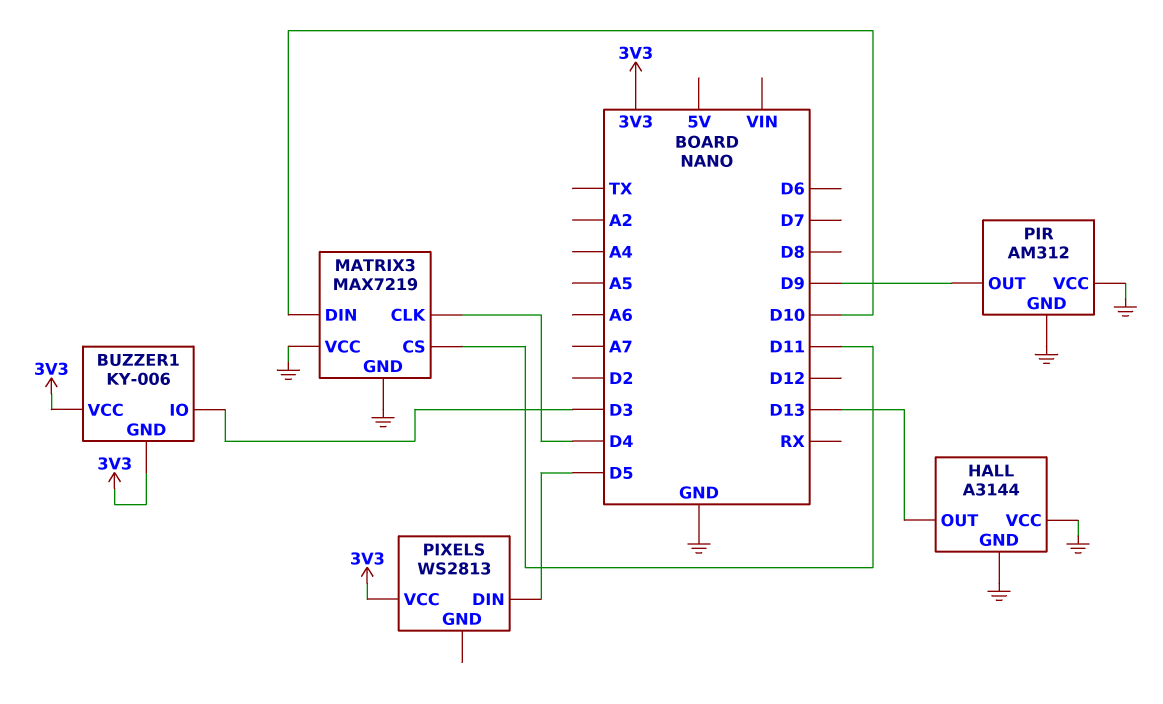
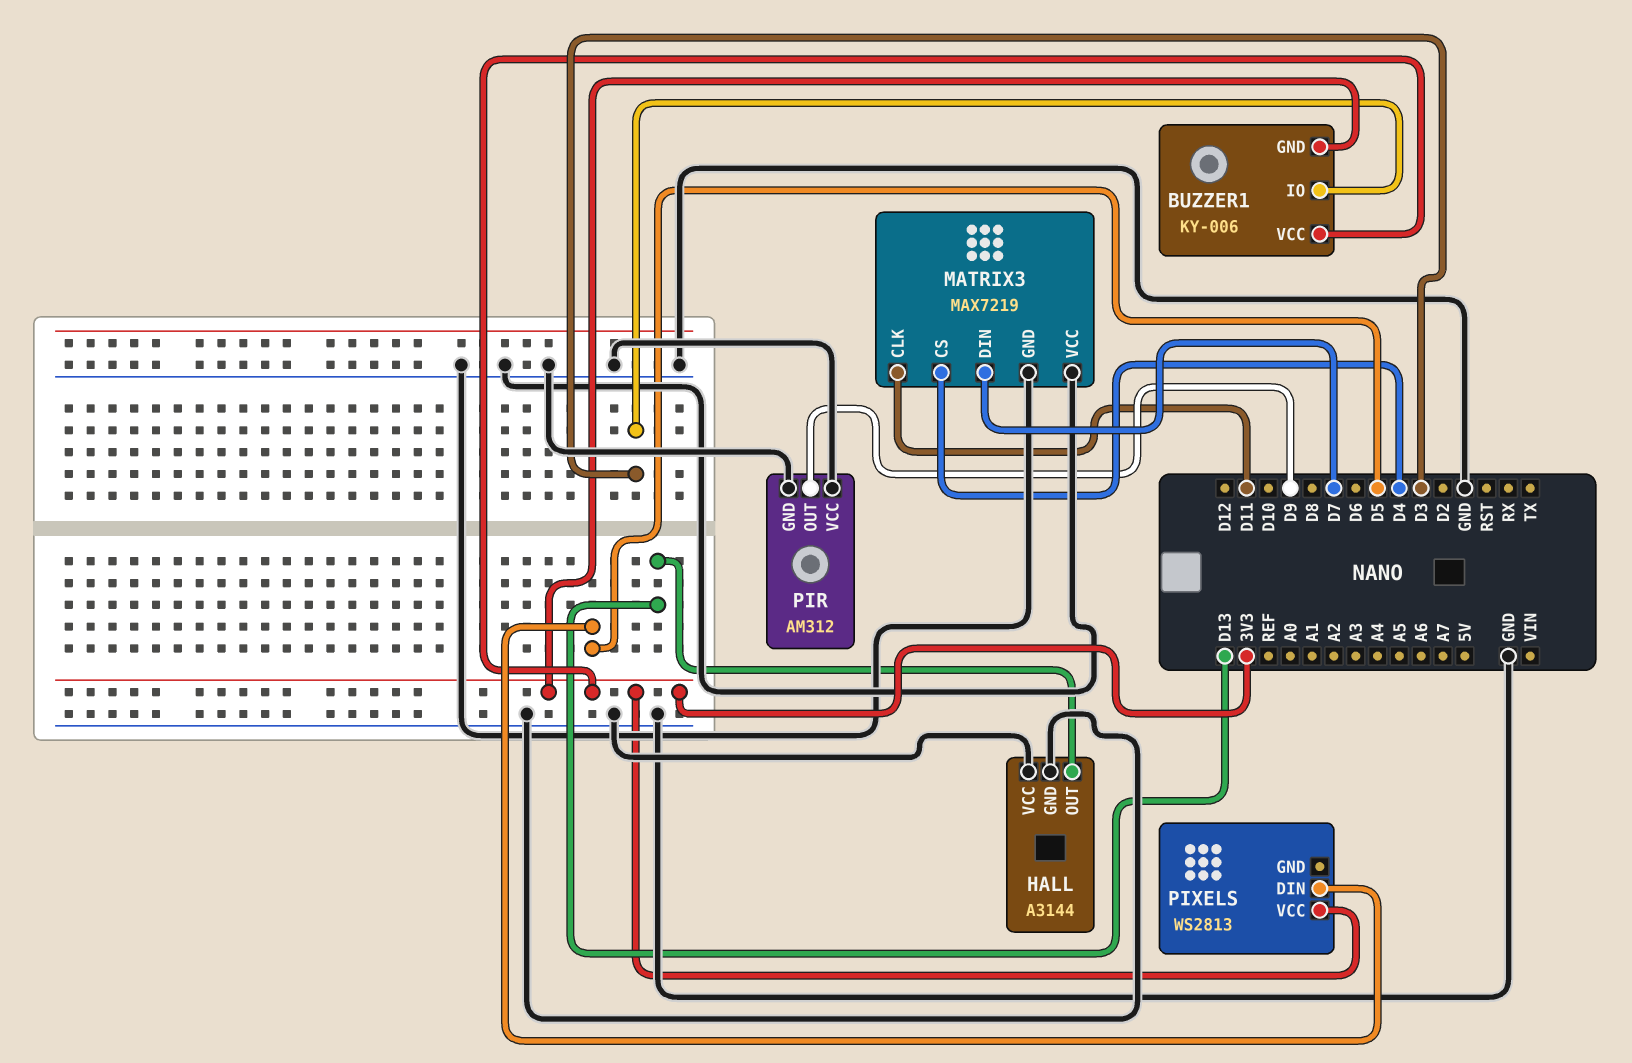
MATRIX3 pin CLK: D4 -> D11
MATRIX3 pin CS: D11 -> D4
MATRIX3 pin DIN: D10 -> D7

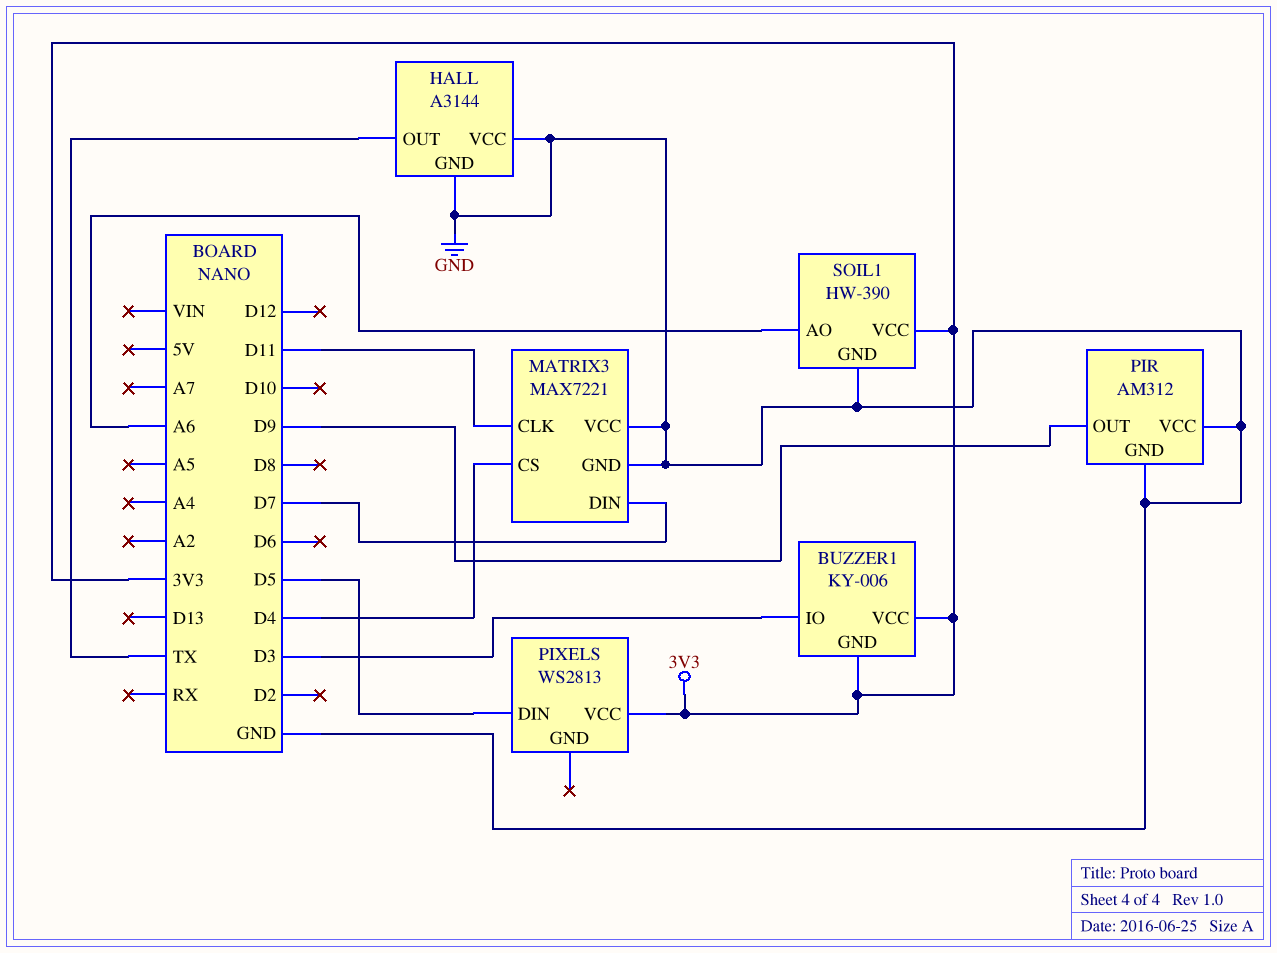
HALL pin OUT: D13 -> TX
MATRIX3: MAX7219 -> MAX7221
SOIL1: none -> HW-390
SOIL1 pin AO: none -> A6
SOIL1 pin GND: none -> GND
SOIL1 pin VCC: none -> 3V3

